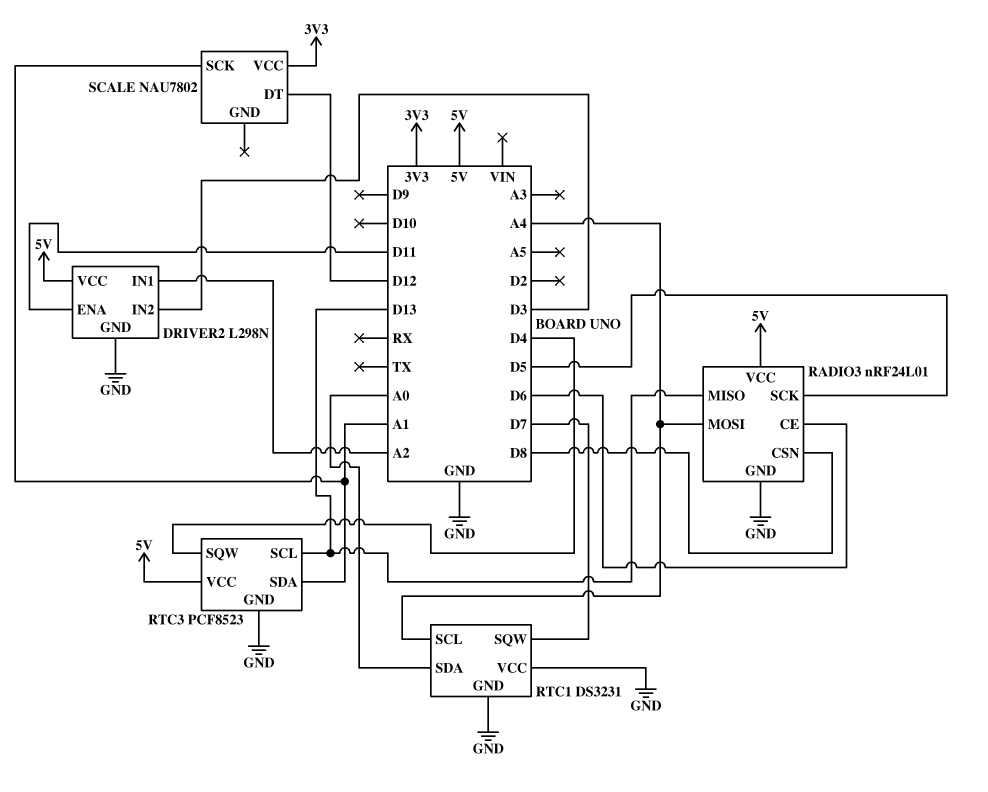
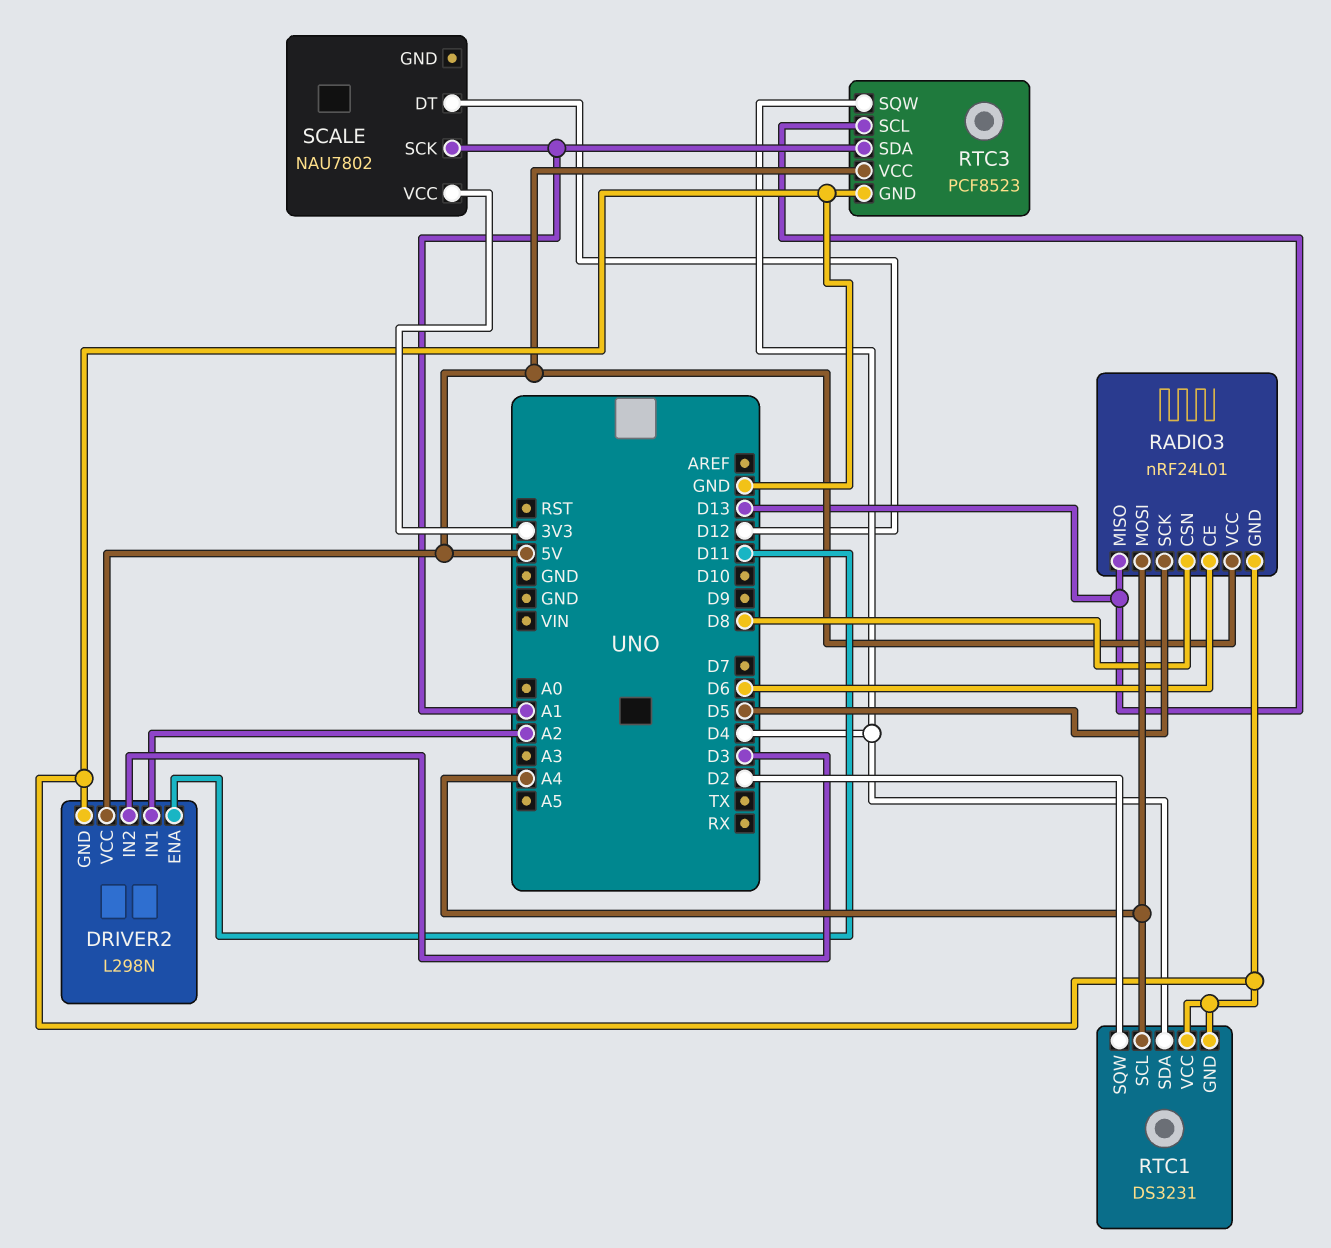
RTC1 pin SDA: A0 -> D4
RTC1 pin SQW: D7 -> D2

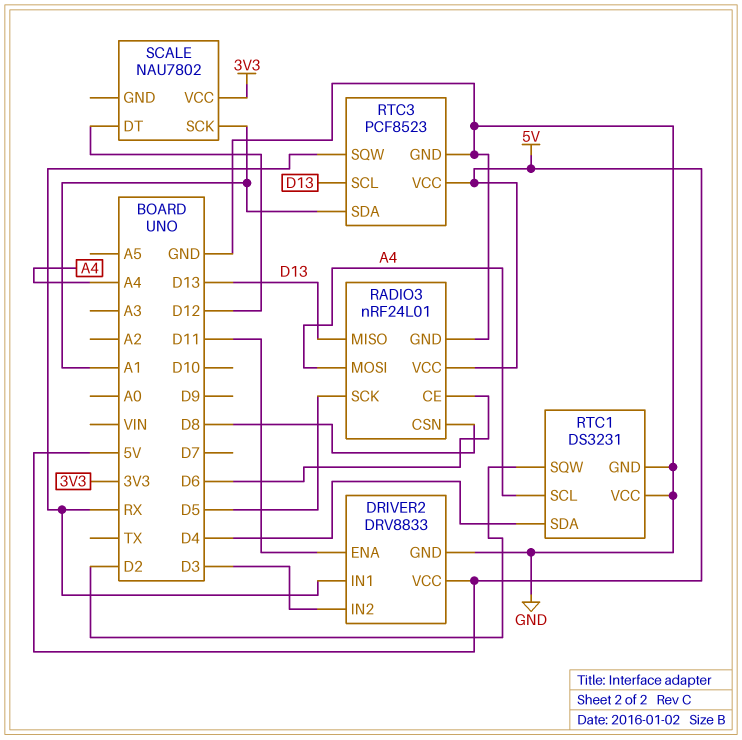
DRIVER2: L298N -> DRV8833
DRIVER2 pin IN1: A2 -> RX
RTC3 pin SQW: D4 -> RX

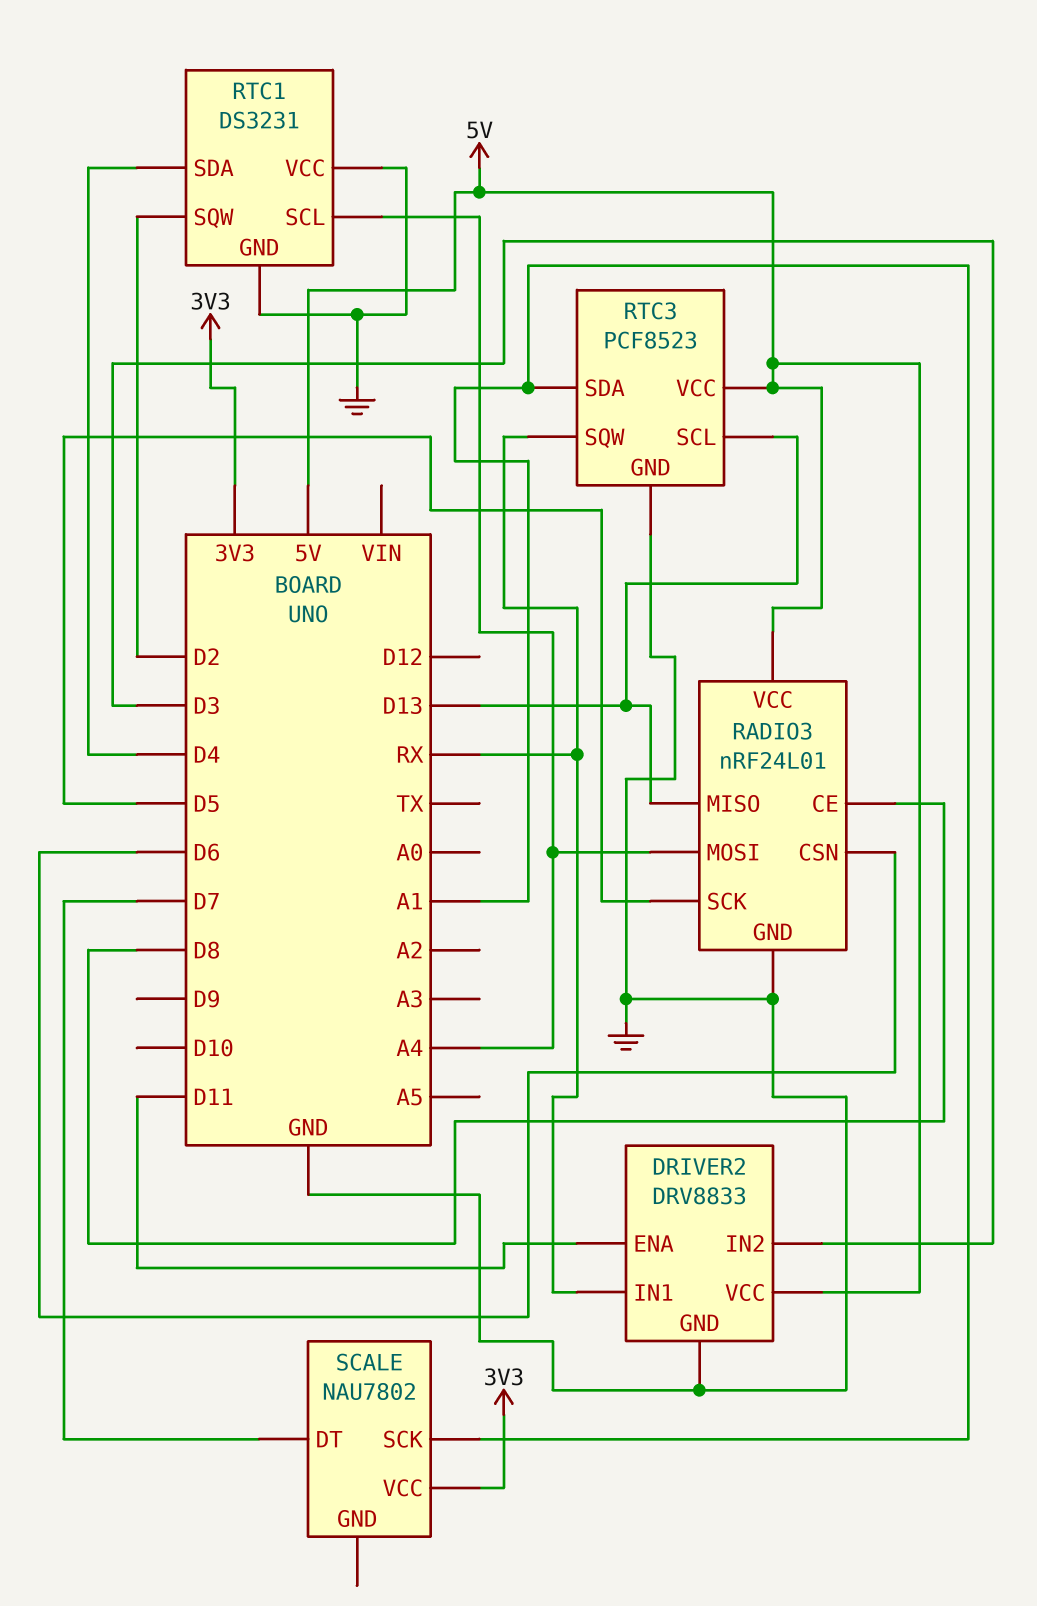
RADIO3 pin CE: D6 -> D8
RADIO3 pin CSN: D8 -> D6
SCALE pin DT: D12 -> D7

